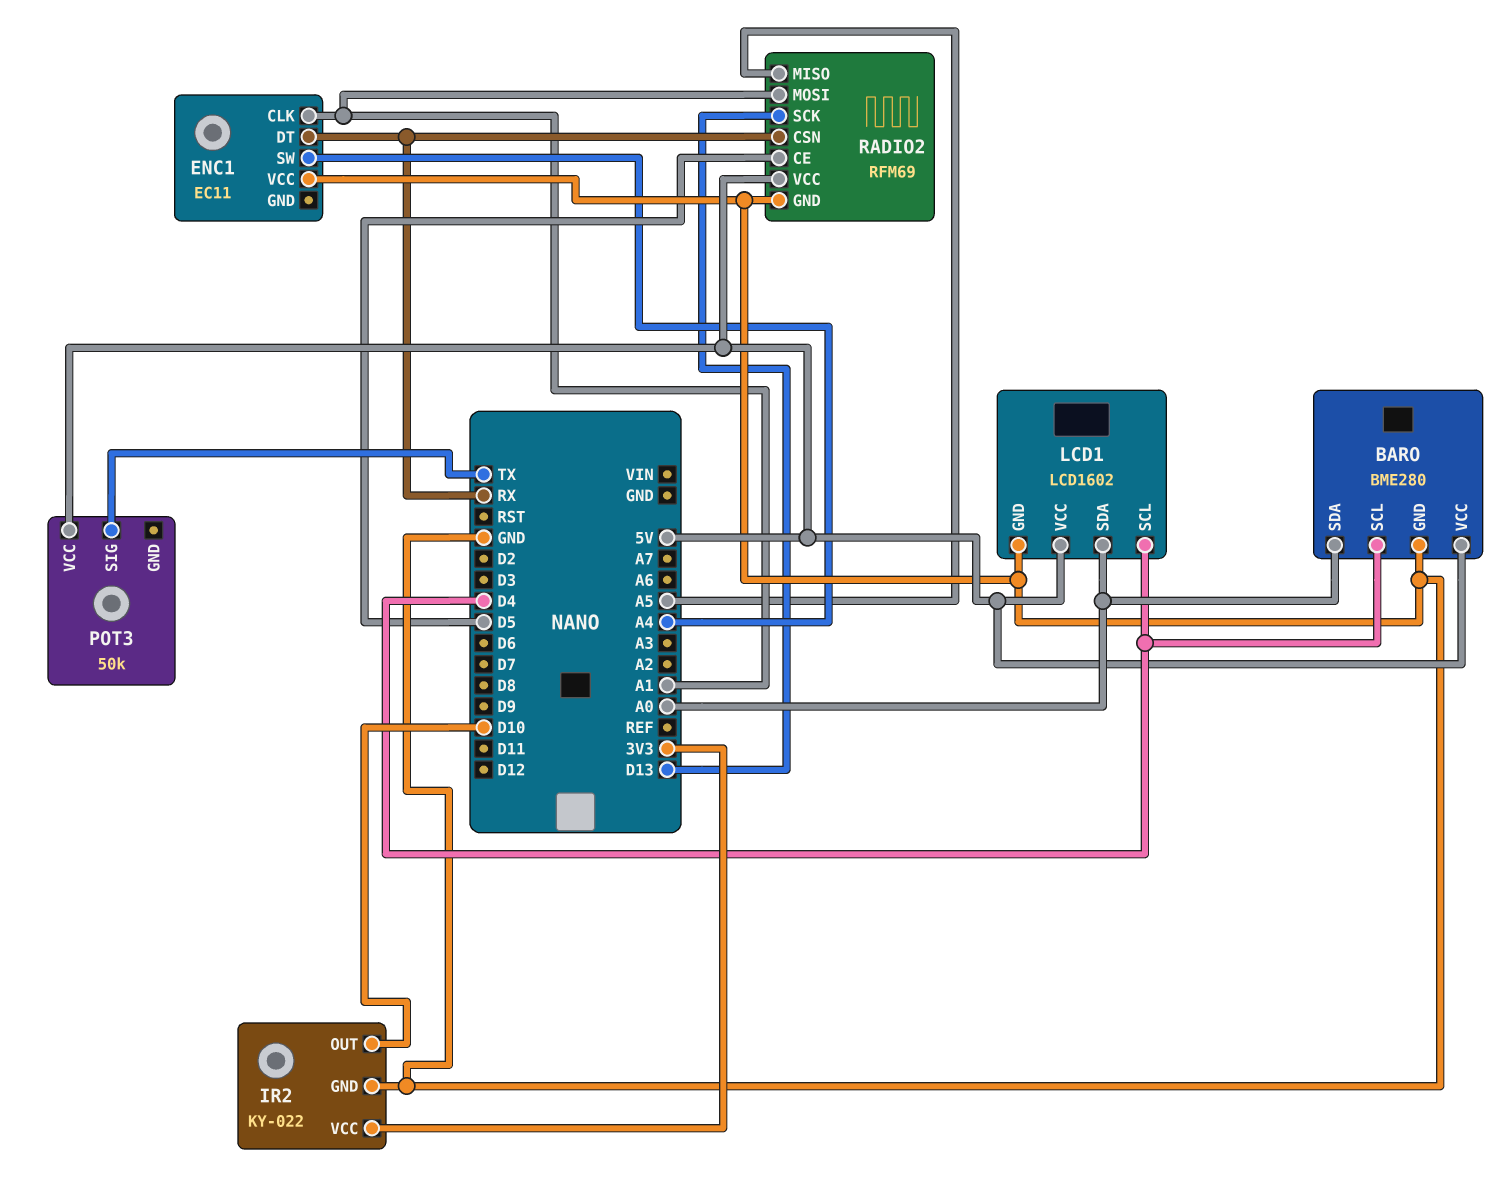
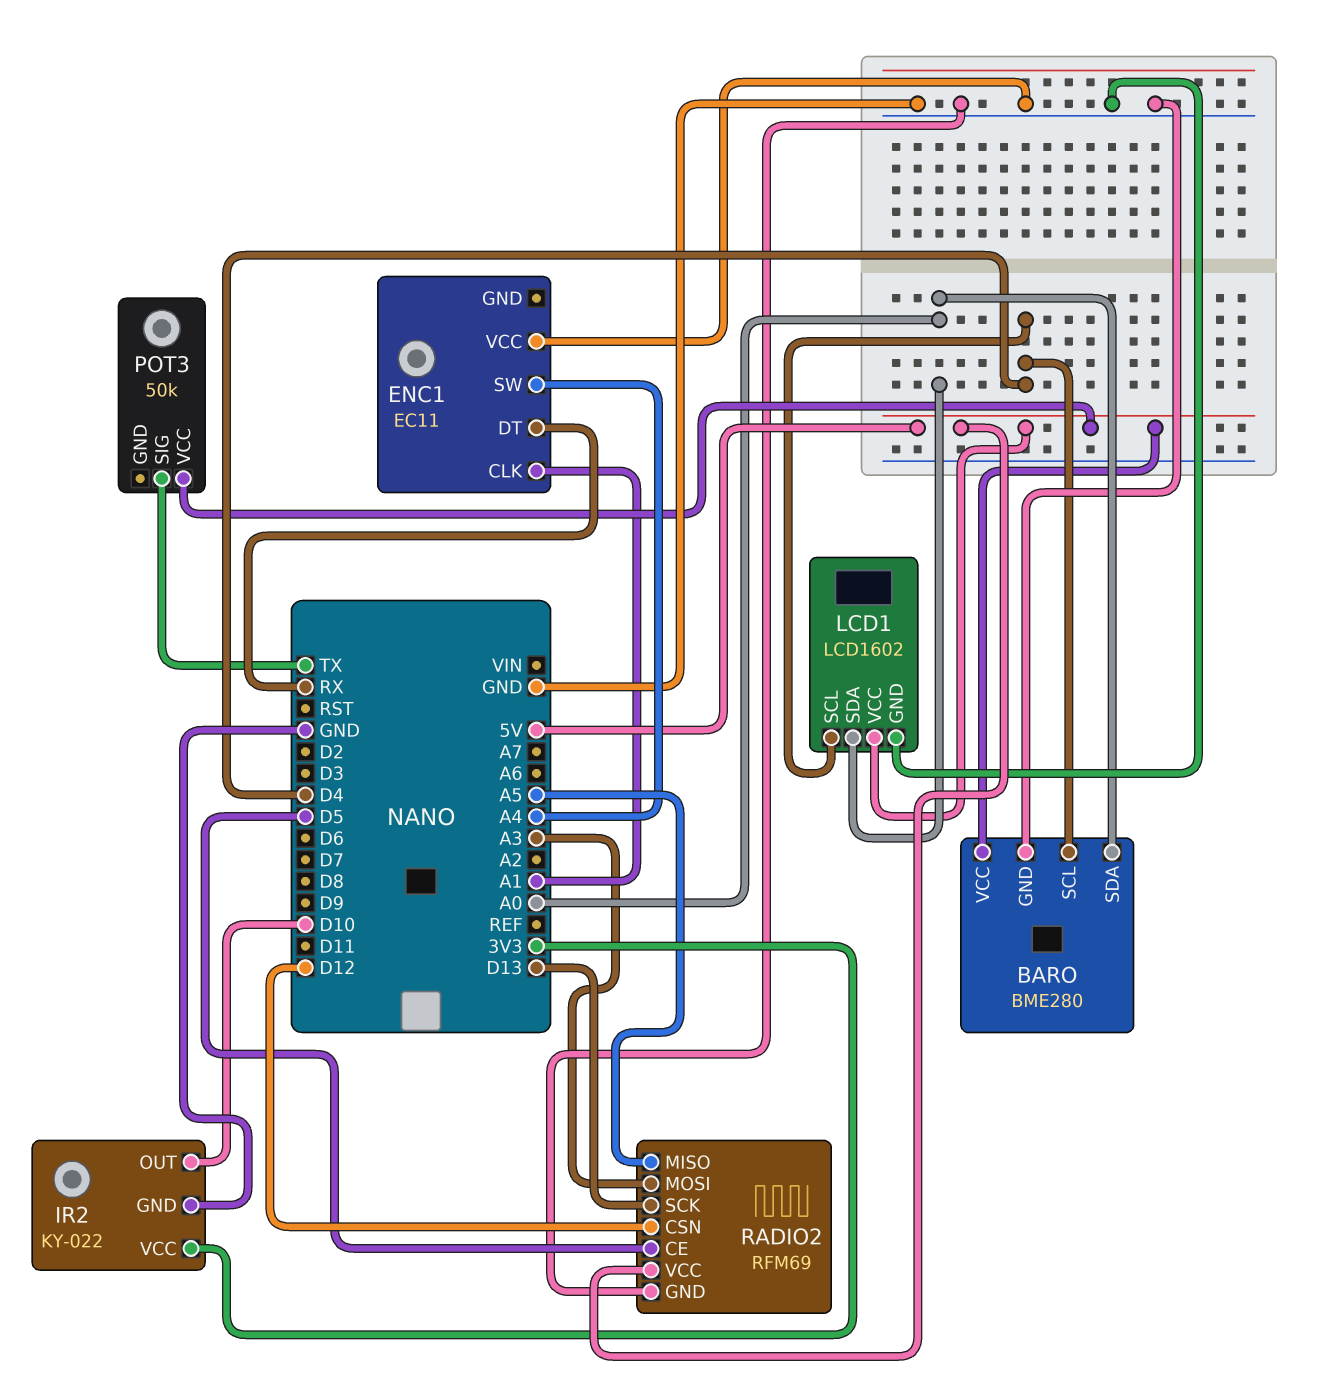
RADIO2 pin CSN: RX -> D12
RADIO2 pin MOSI: A1 -> A3

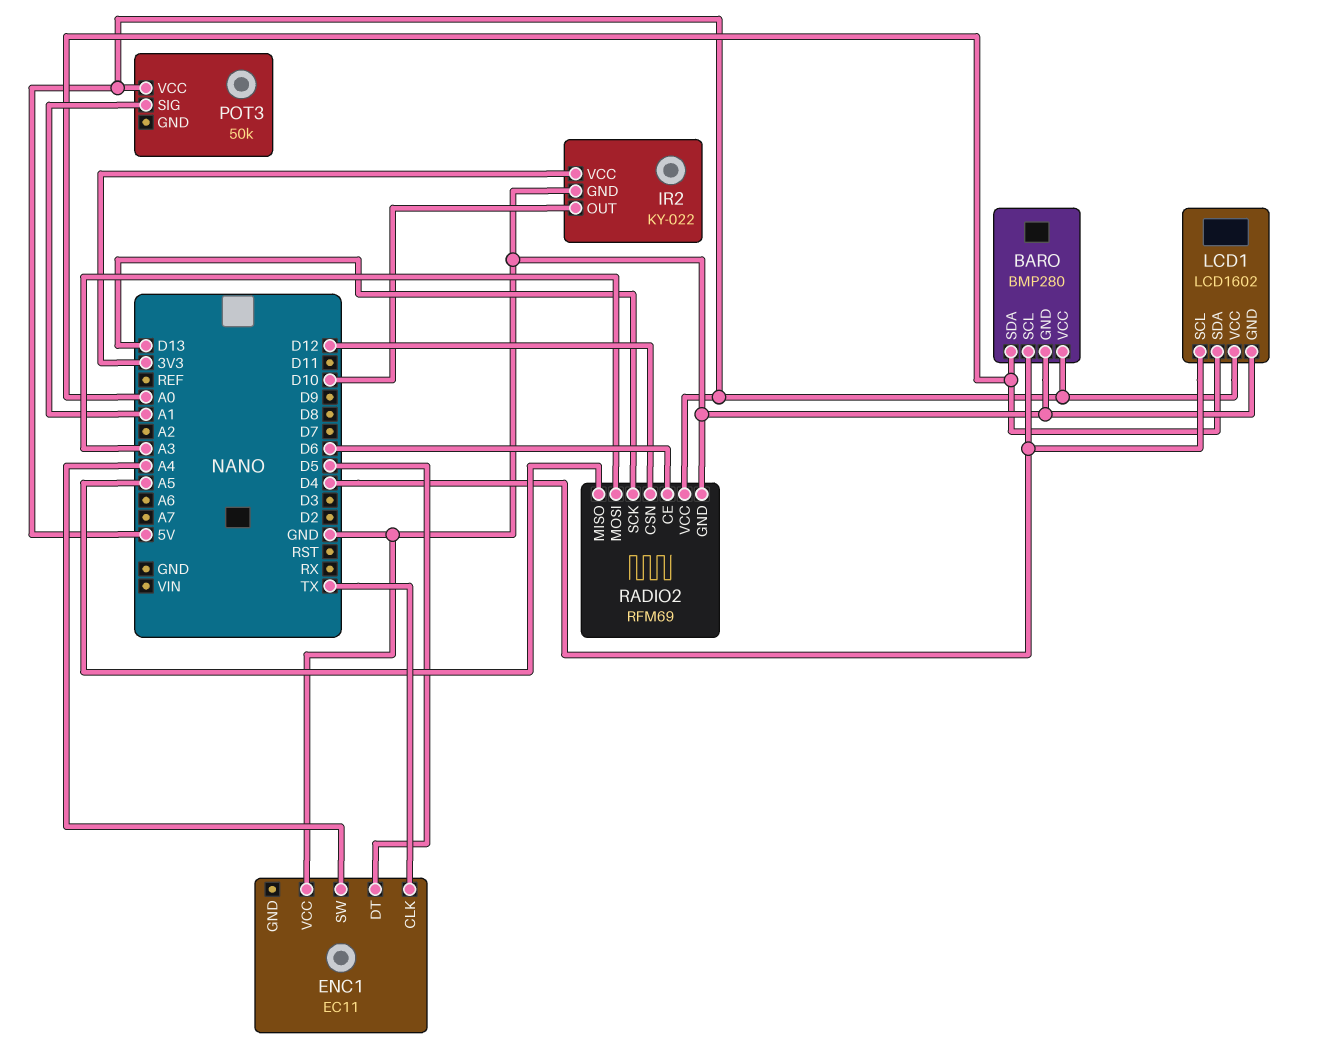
BARO: BME280 -> BMP280
ENC1 pin CLK: A1 -> TX
ENC1 pin DT: RX -> D5
POT3 pin SIG: TX -> A1
RADIO2 pin CE: D5 -> D6

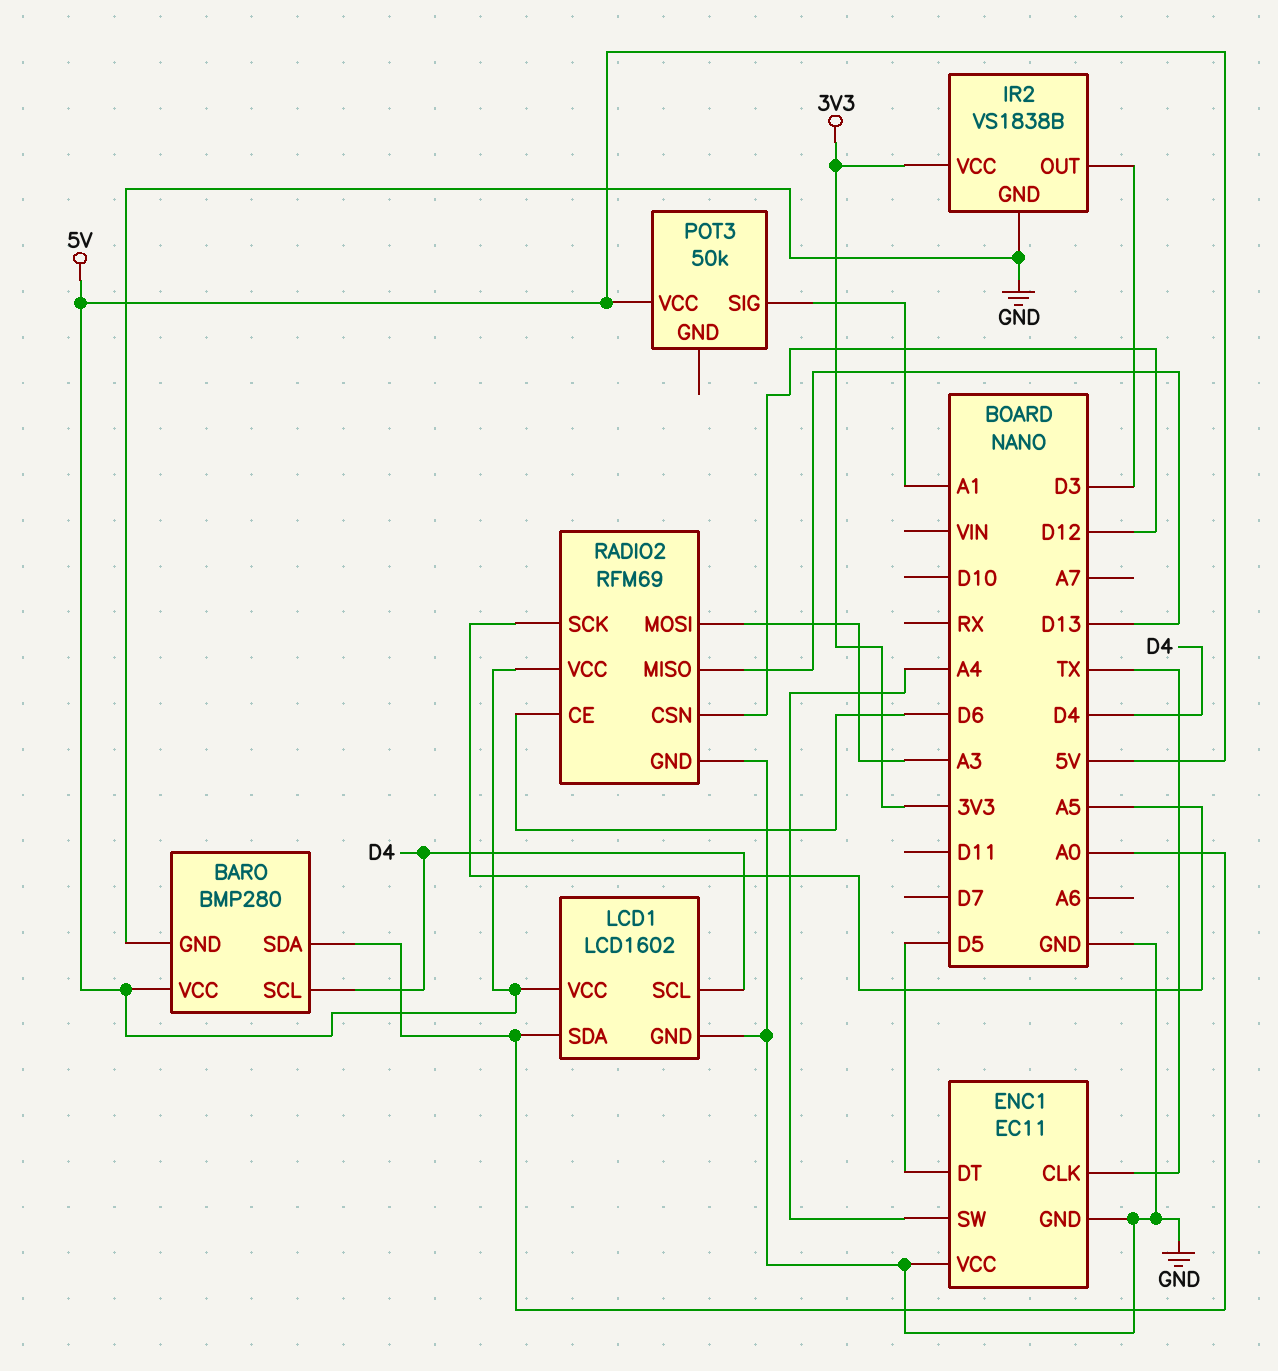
ENC1 pin GND: none -> GND
IR2: KY-022 -> VS1838B
IR2 pin OUT: D10 -> D3
RADIO2 pin MISO: A5 -> D13
RADIO2 pin SCK: D13 -> A5

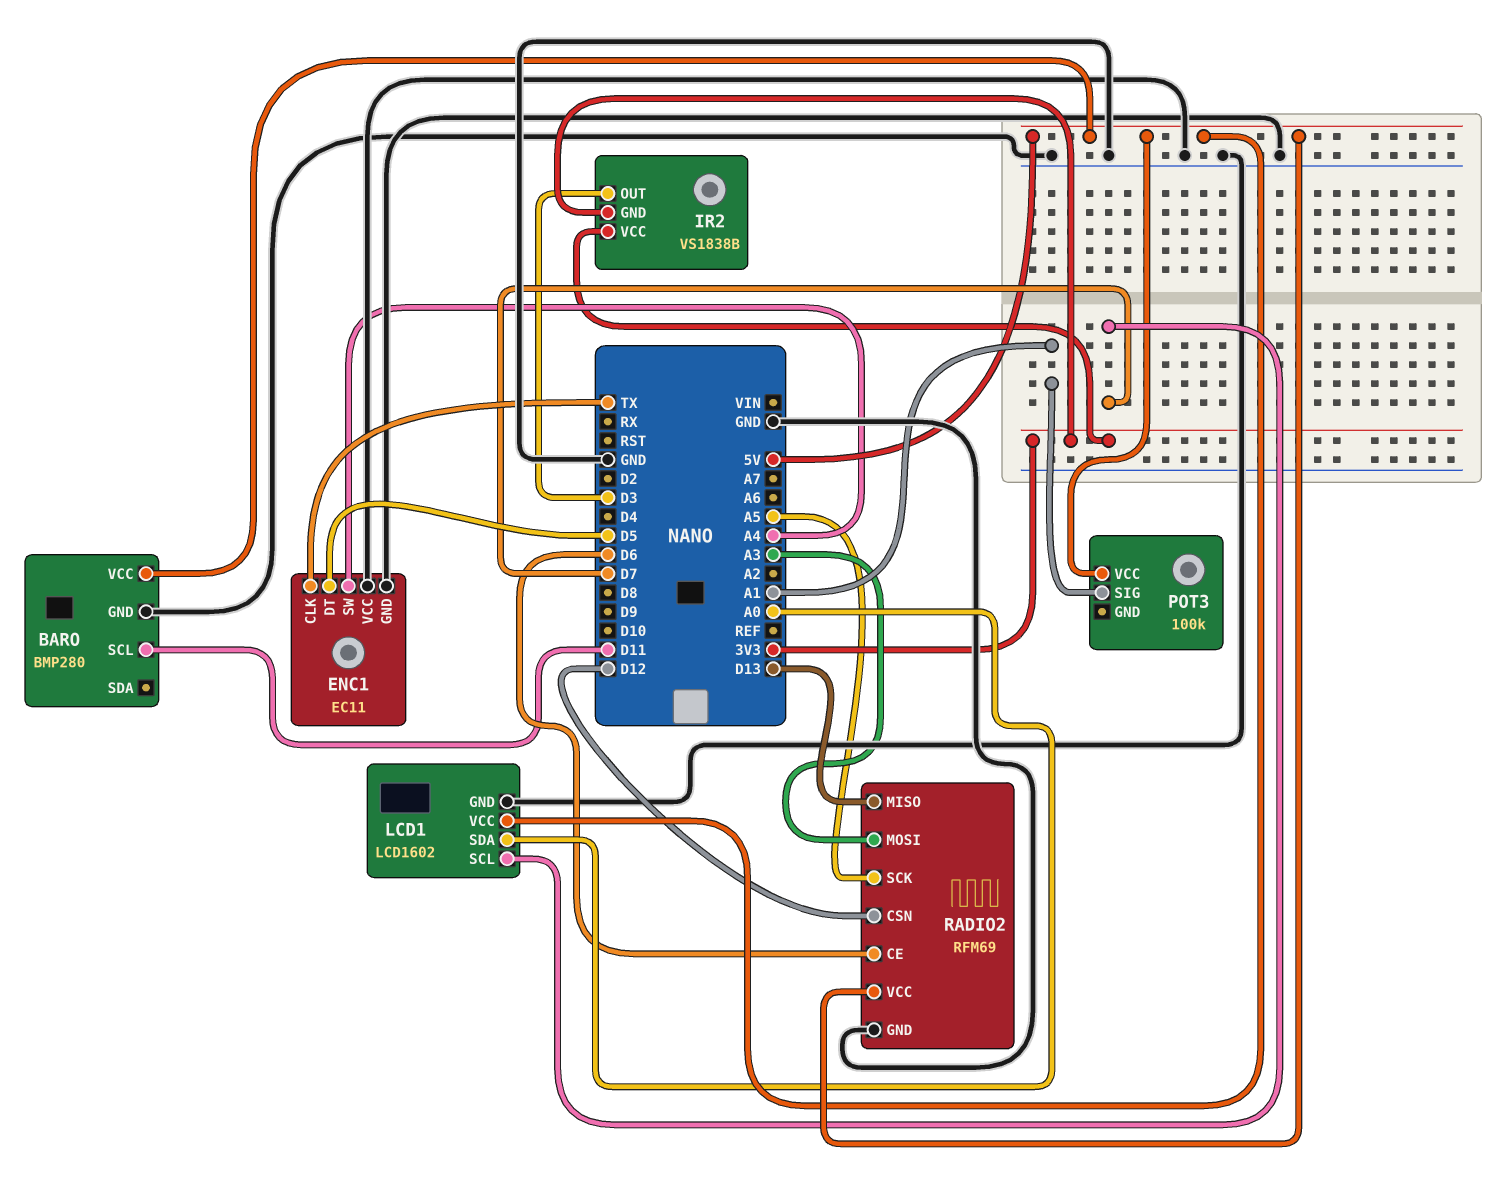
BARO pin SCL: D4 -> D11
BARO pin SDA: A0 -> none
IR2 pin GND: GND -> 3V3
LCD1 pin SCL: D4 -> D7
POT3: 50k -> 100k

